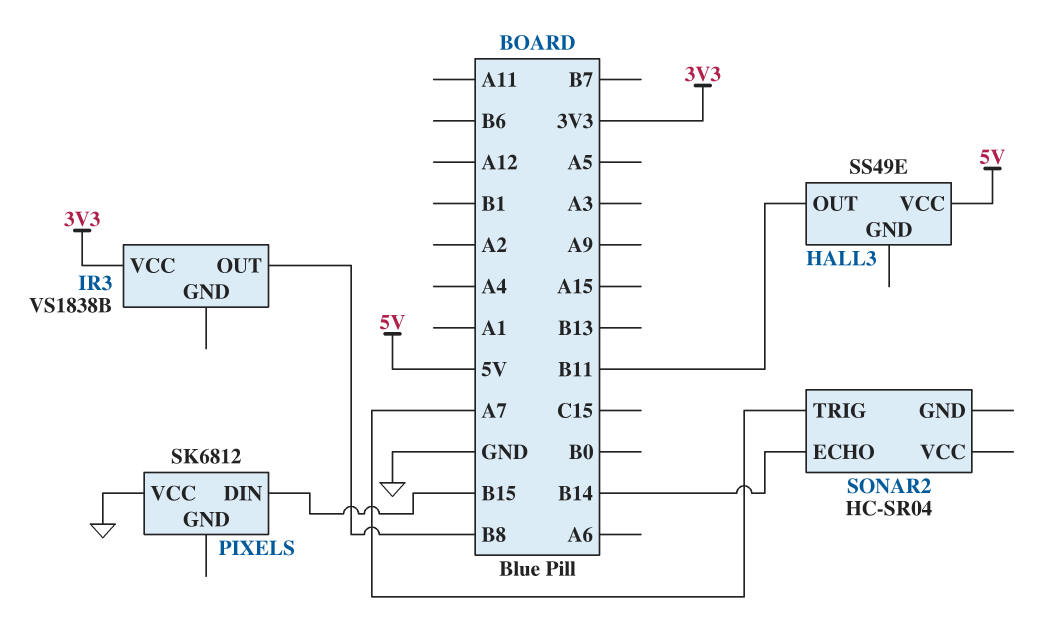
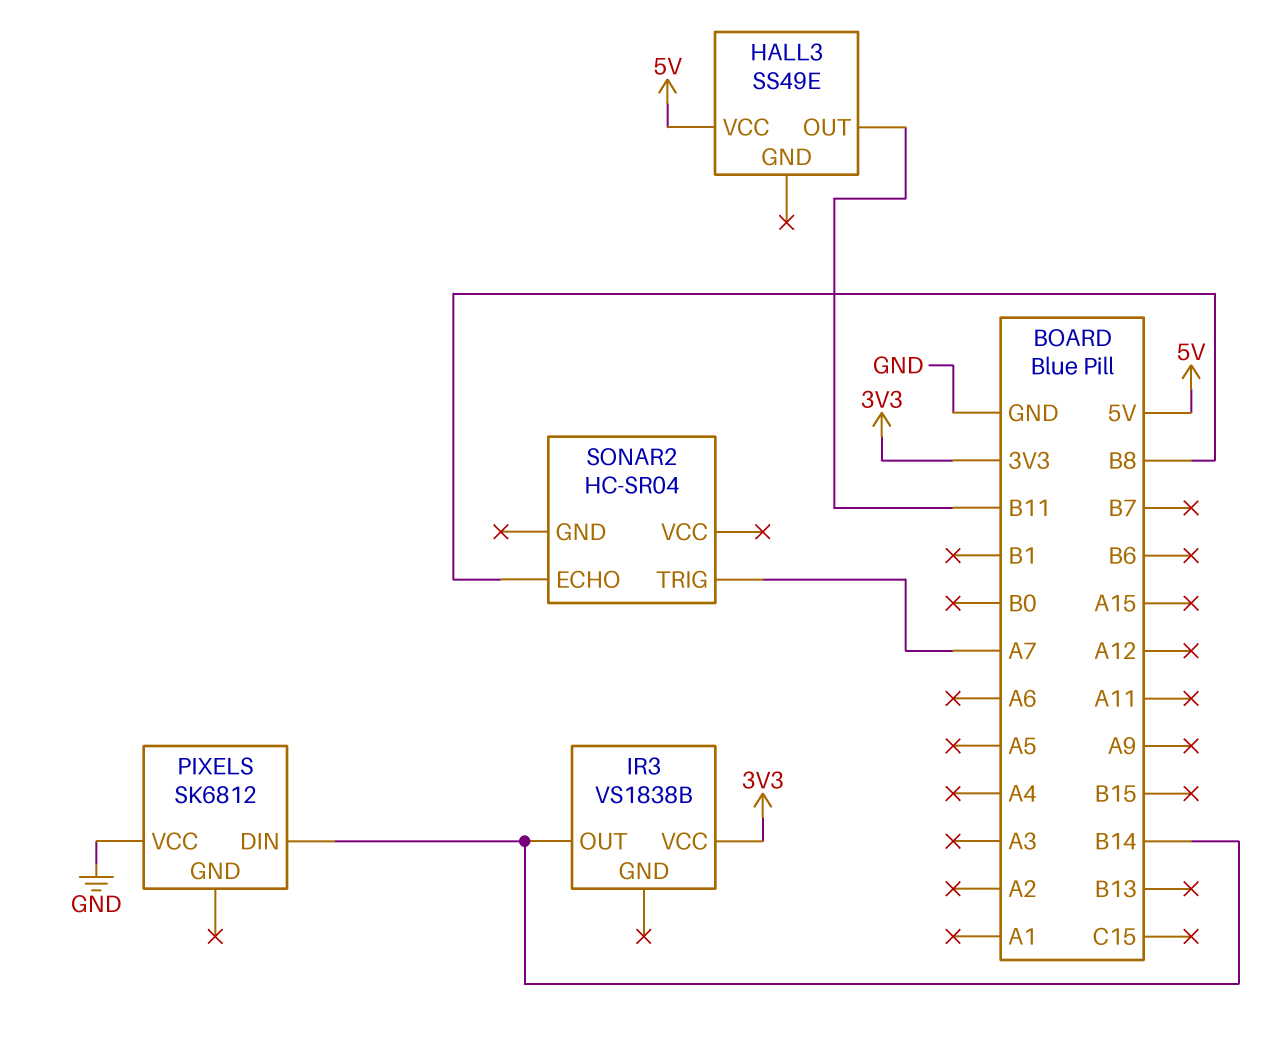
IR3 pin OUT: B8 -> B14
PIXELS pin DIN: B15 -> B14
SONAR2 pin ECHO: B14 -> B8

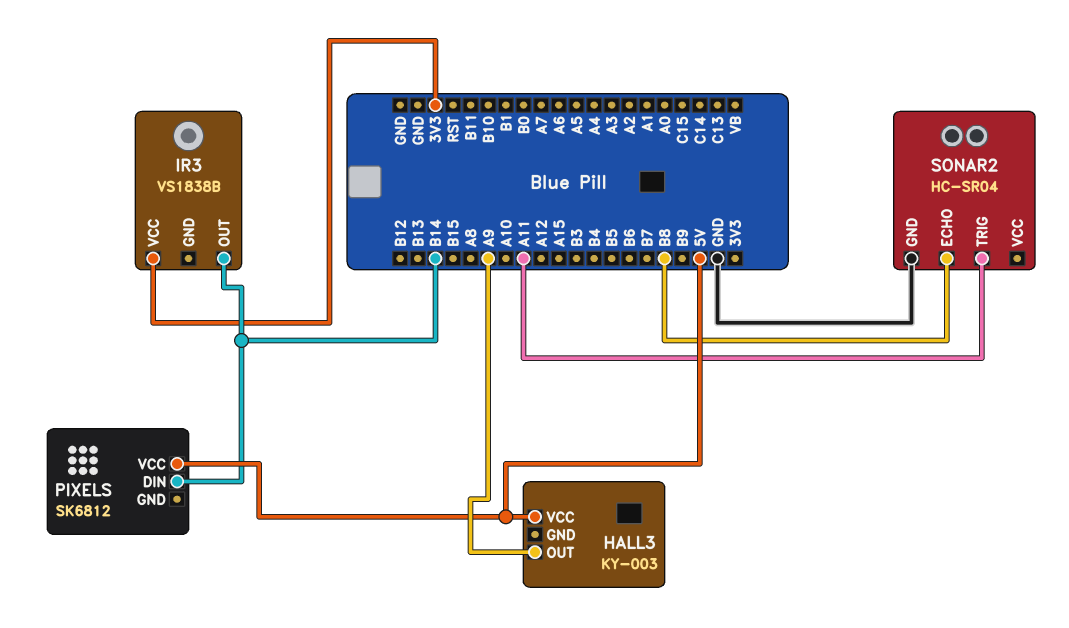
HALL3: SS49E -> KY-003
HALL3 pin OUT: B11 -> A9
PIXELS pin VCC: GND -> 5V
SONAR2 pin GND: none -> GND
SONAR2 pin TRIG: A7 -> A11

